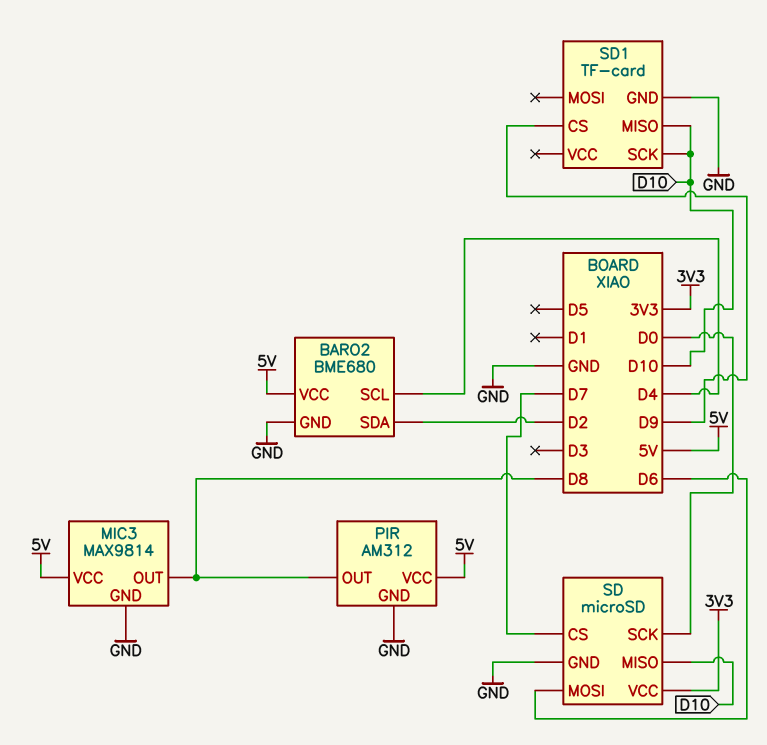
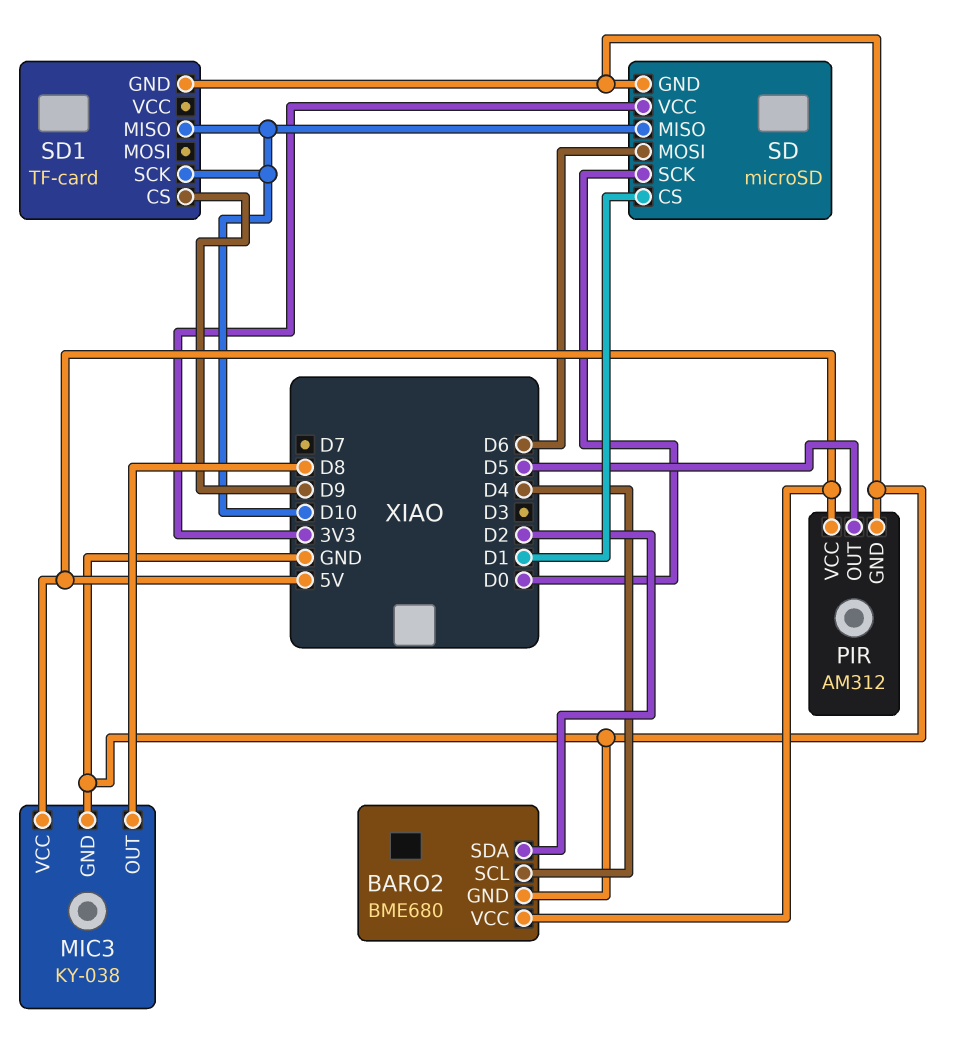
MIC3: MAX9814 -> KY-038
PIR pin OUT: D8 -> D5
SD pin CS: D7 -> D1

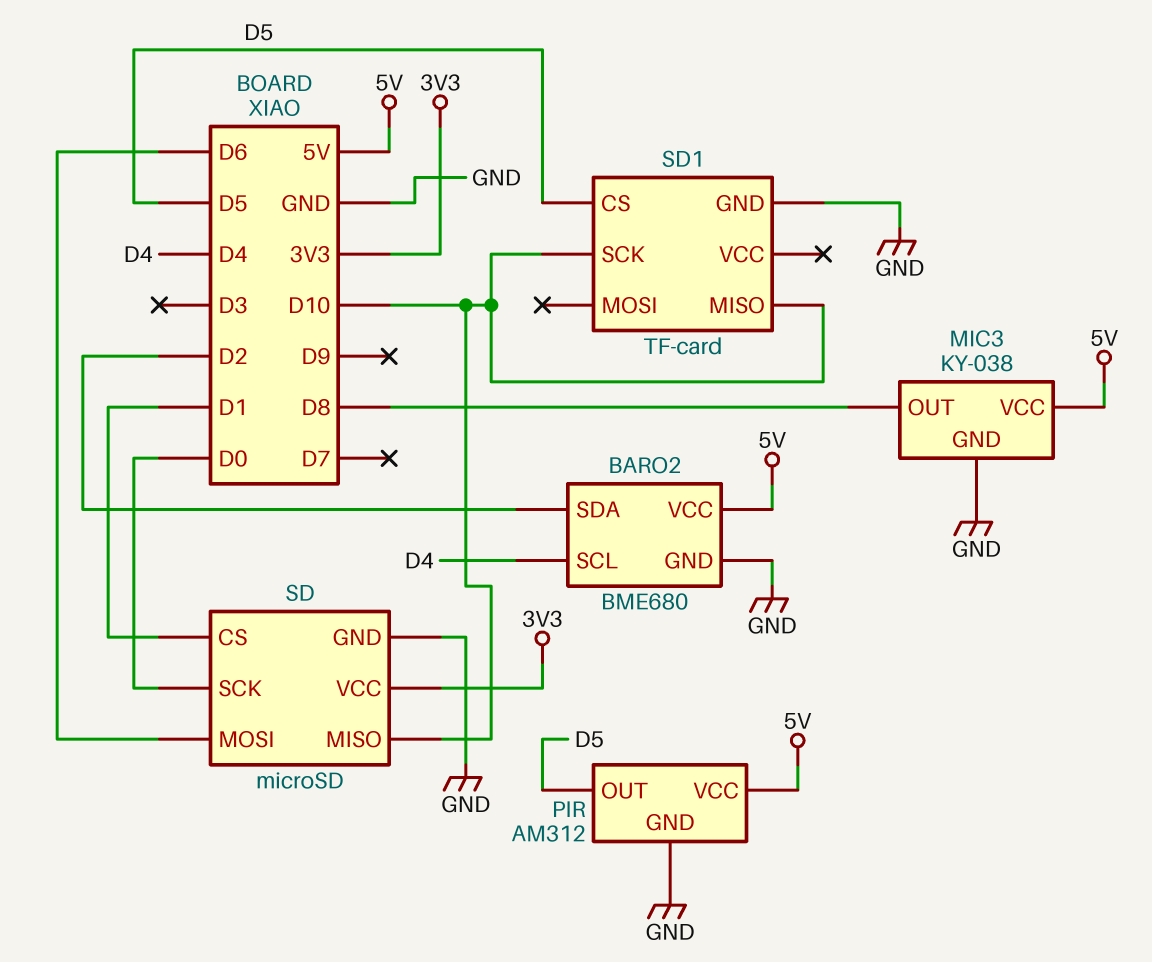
SD1 pin CS: D9 -> D5

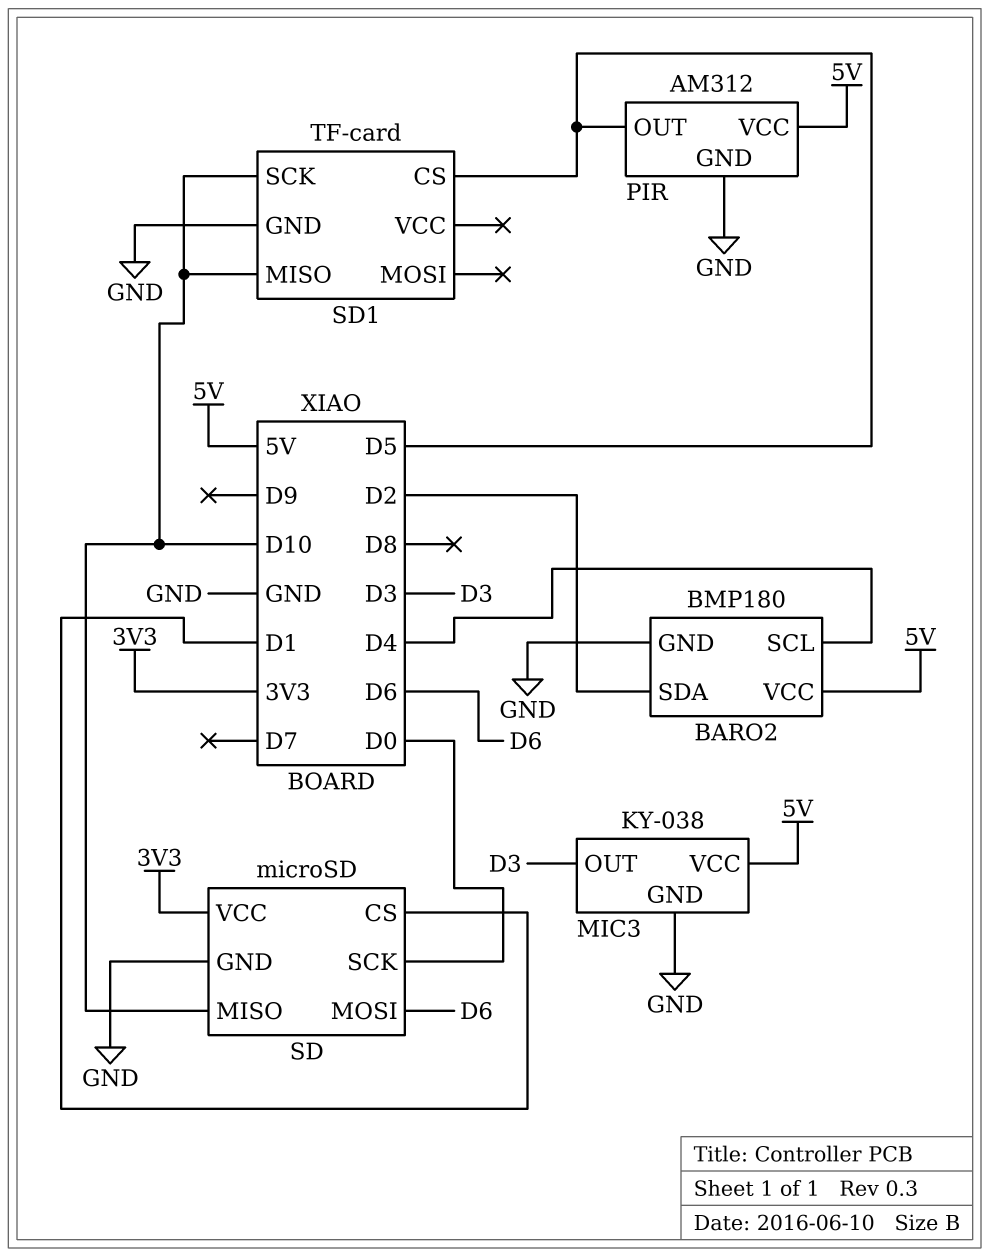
BARO2: BME680 -> BMP180
MIC3 pin OUT: D8 -> D3

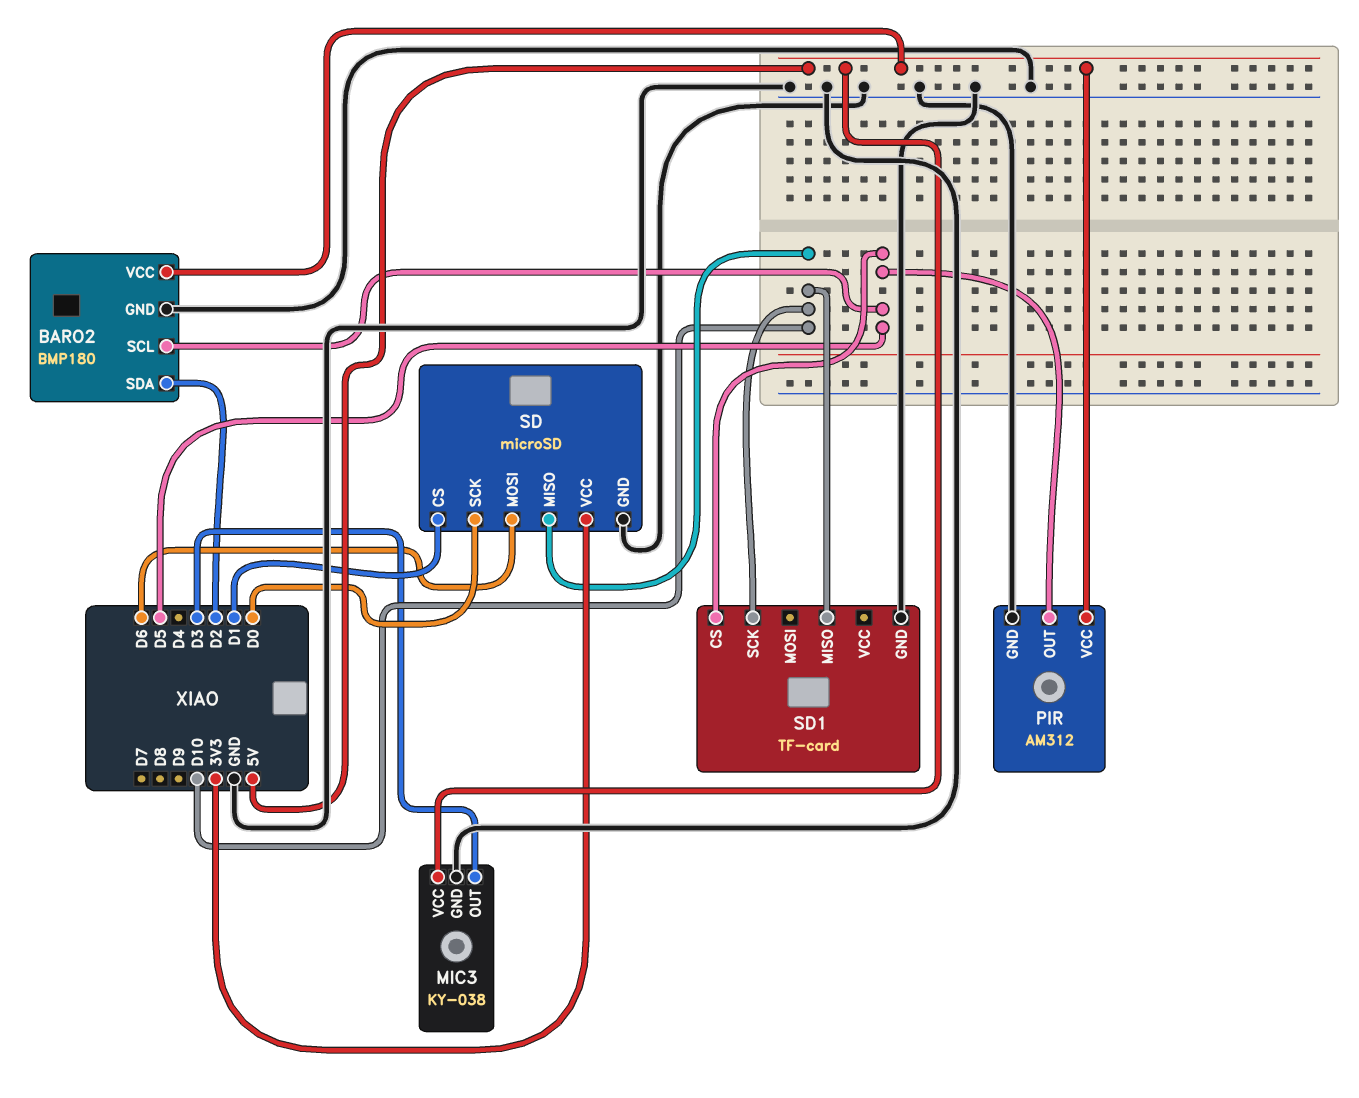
BARO2 pin SCL: D4 -> D5

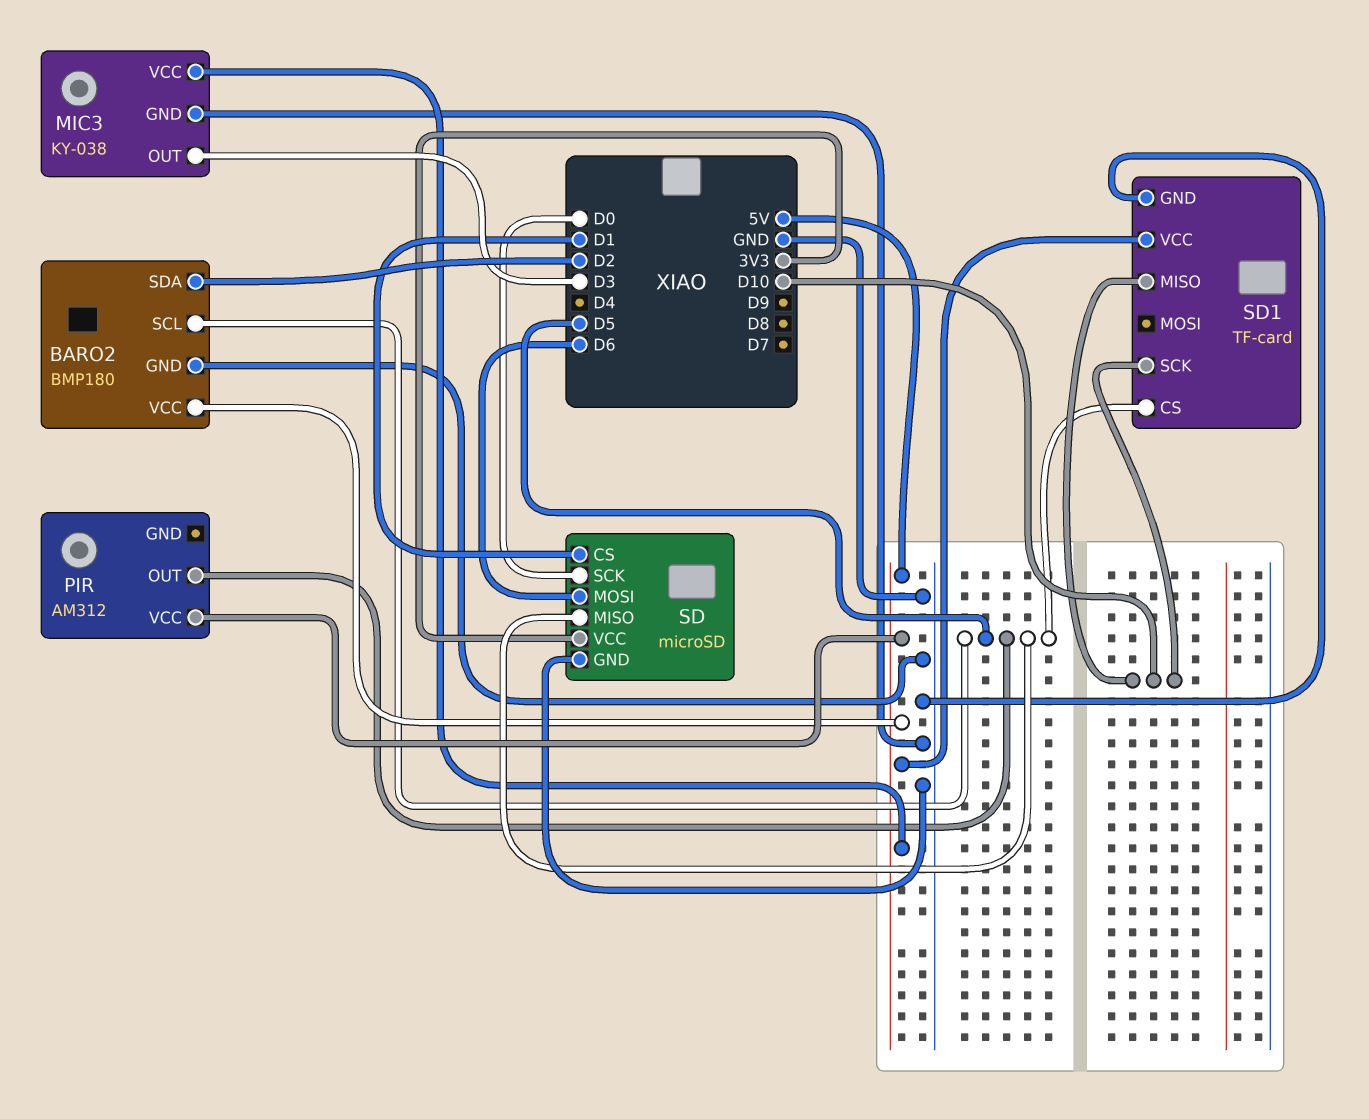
PIR pin GND: GND -> none
SD pin MISO: D10 -> D5
SD1 pin VCC: none -> 5V

